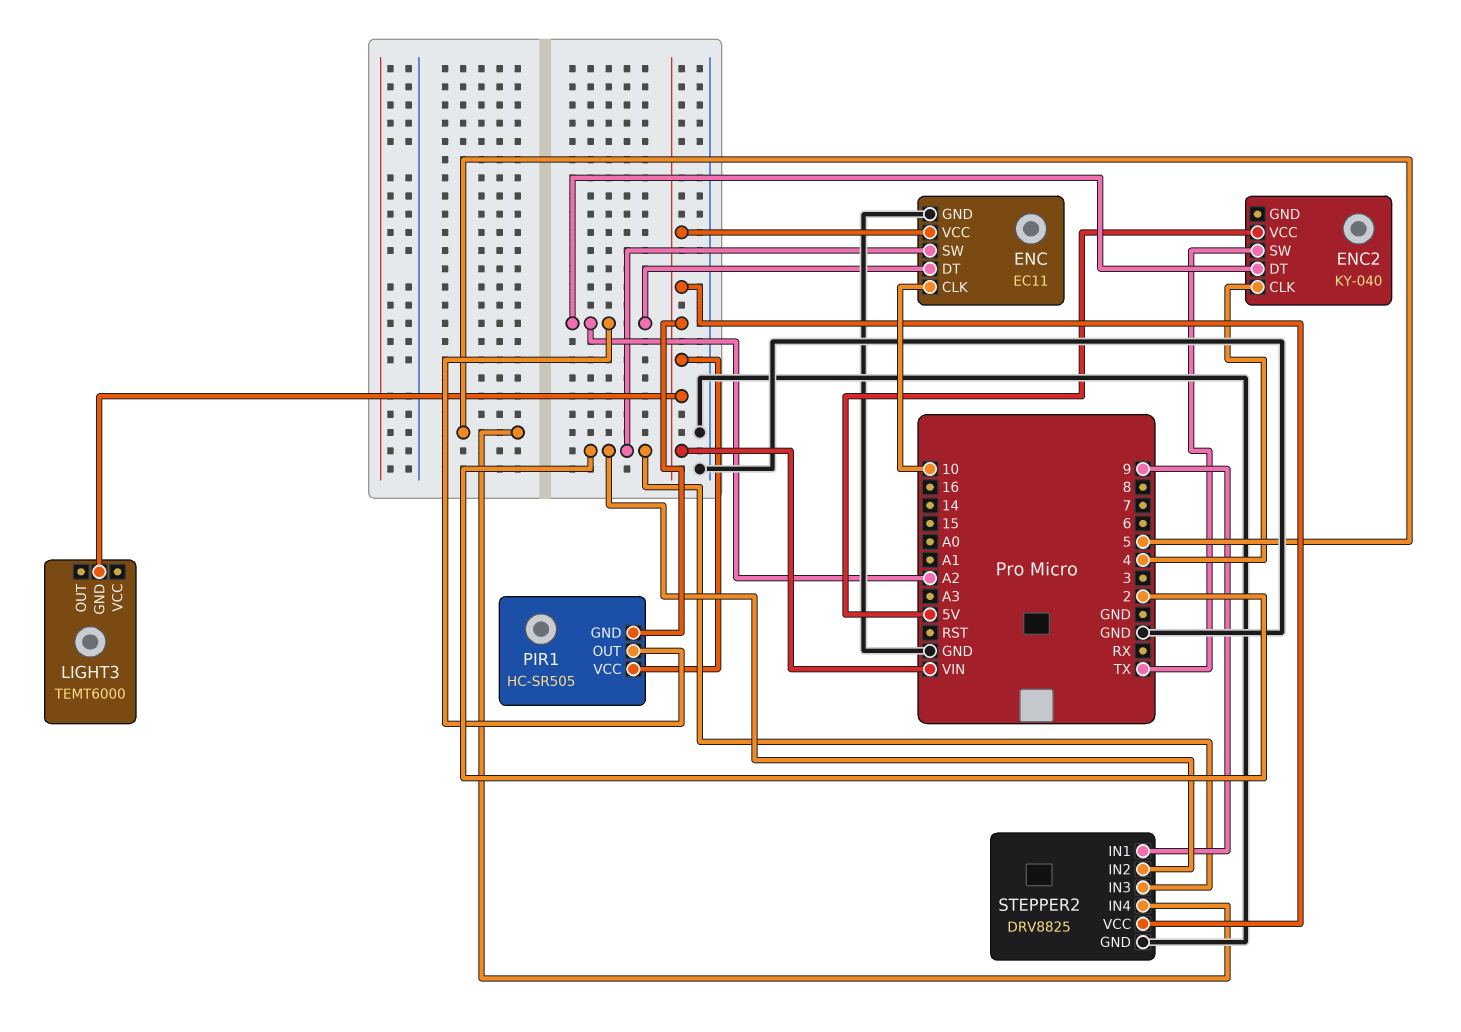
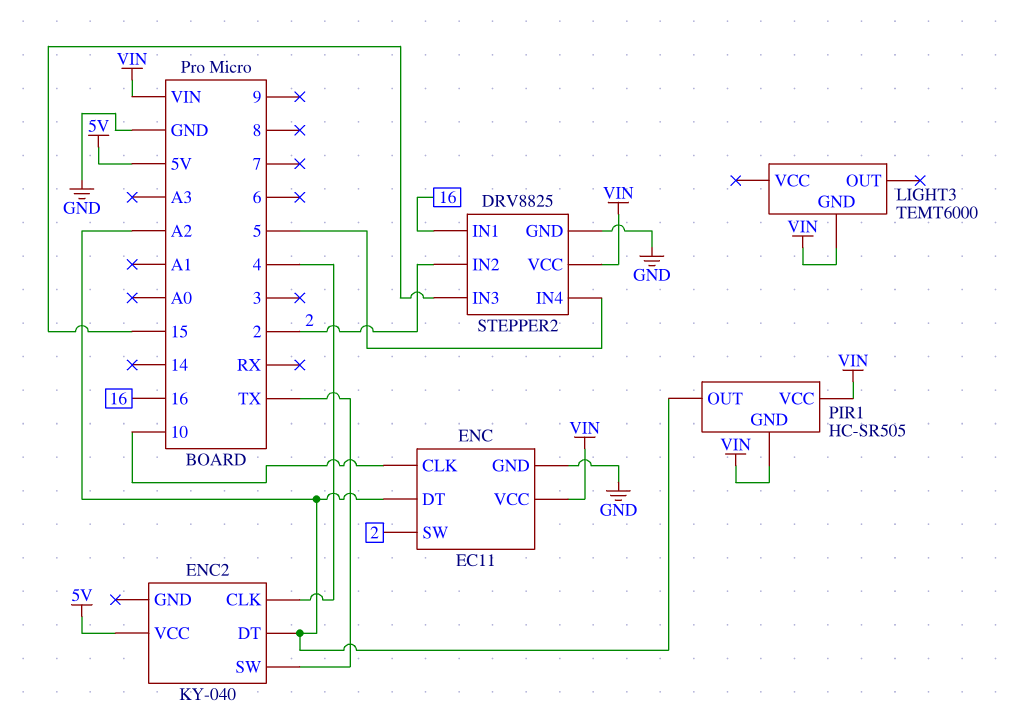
STEPPER2 pin IN1: 9 -> 16
STEPPER2 pin IN3: 2 -> 15

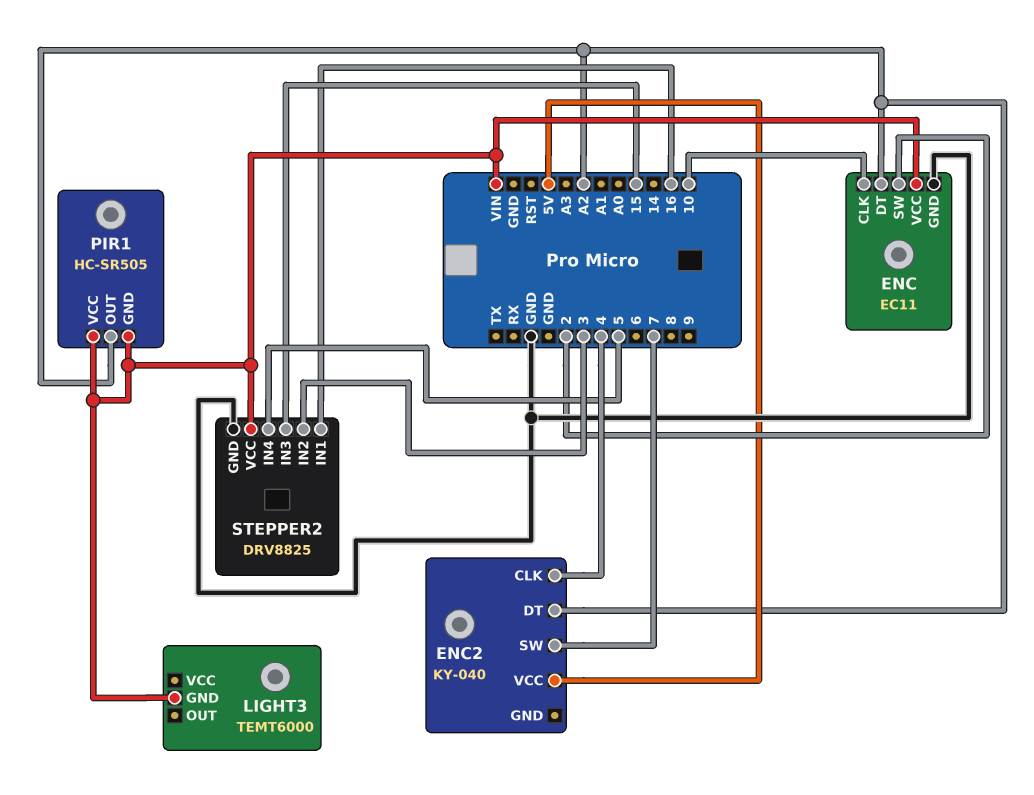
ENC2 pin SW: TX -> 7
STEPPER2 pin IN2: 2 -> 3

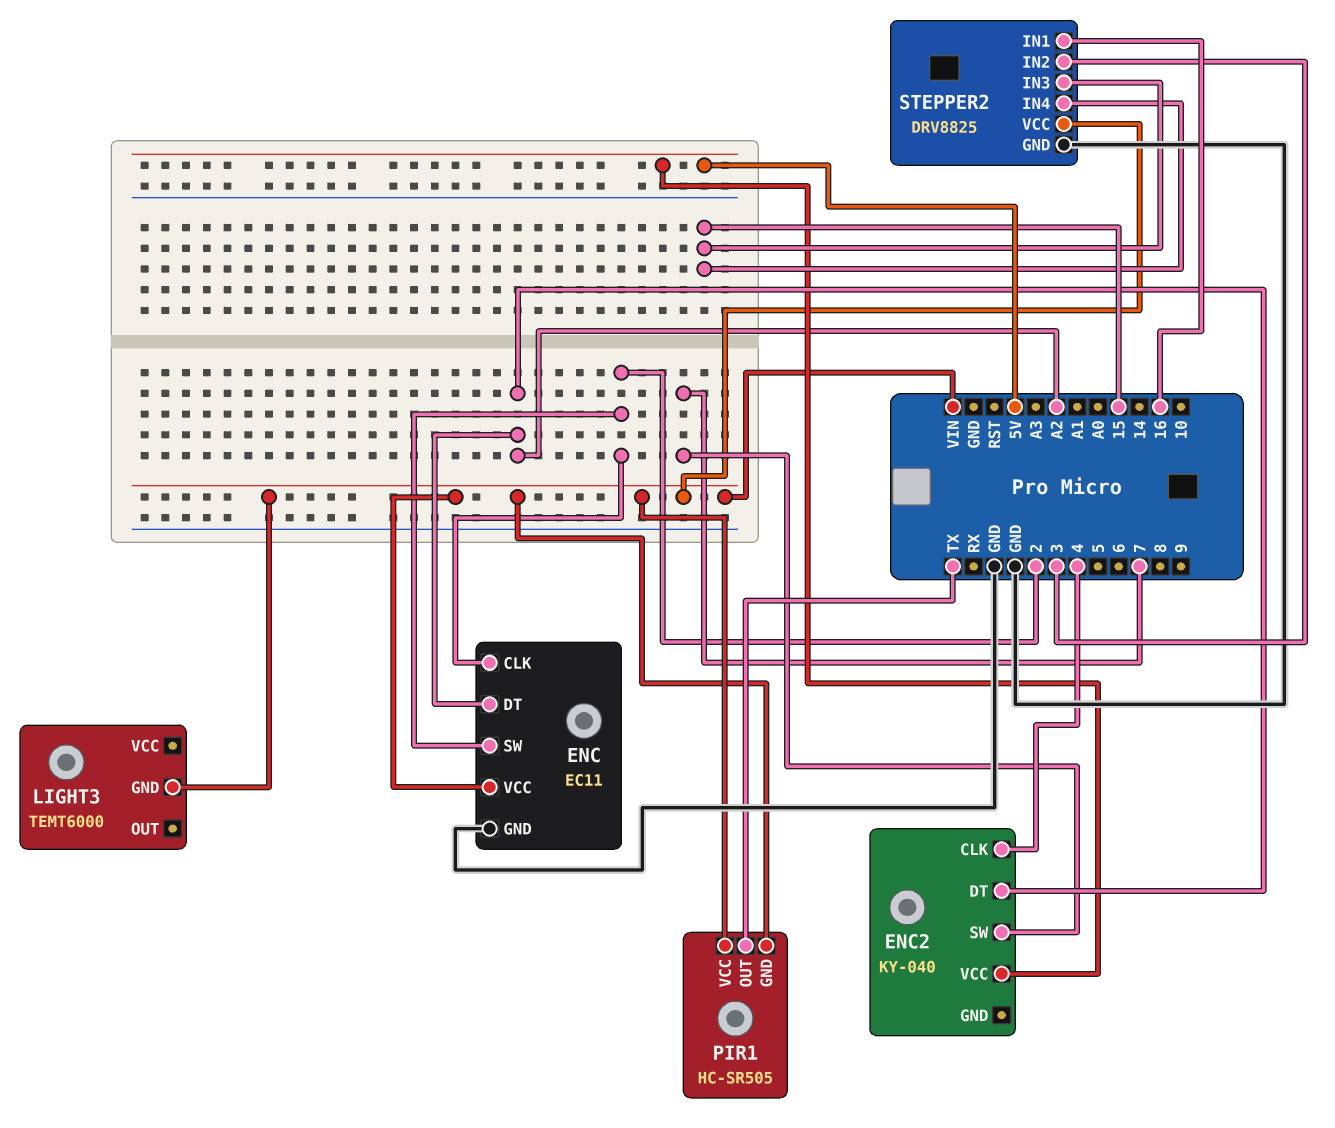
ENC pin CLK: 10 -> 2
PIR1 pin OUT: A2 -> TX
STEPPER2 pin IN4: 5 -> 15

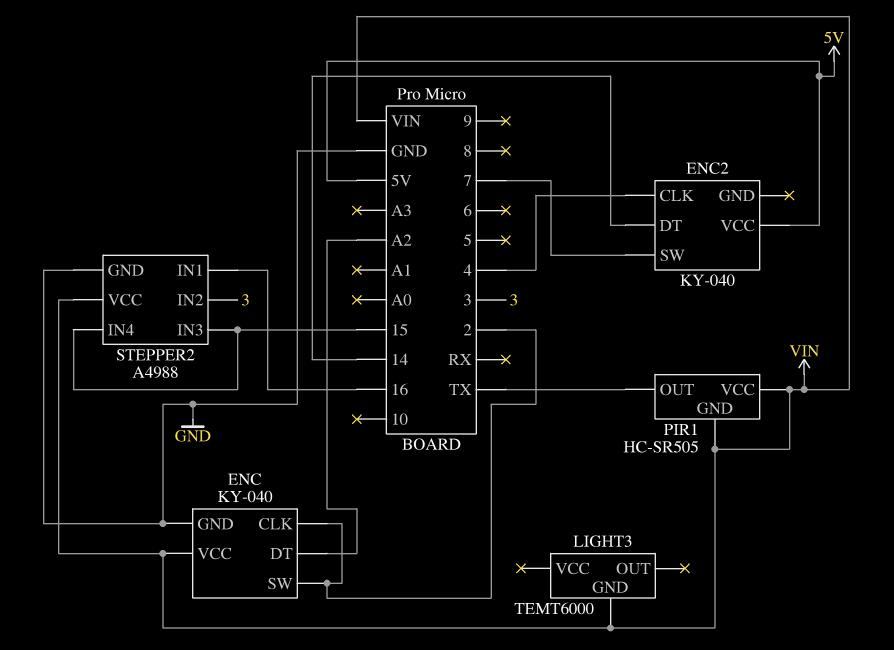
ENC: EC11 -> KY-040
ENC2 pin DT: A2 -> 14
STEPPER2: DRV8825 -> A4988

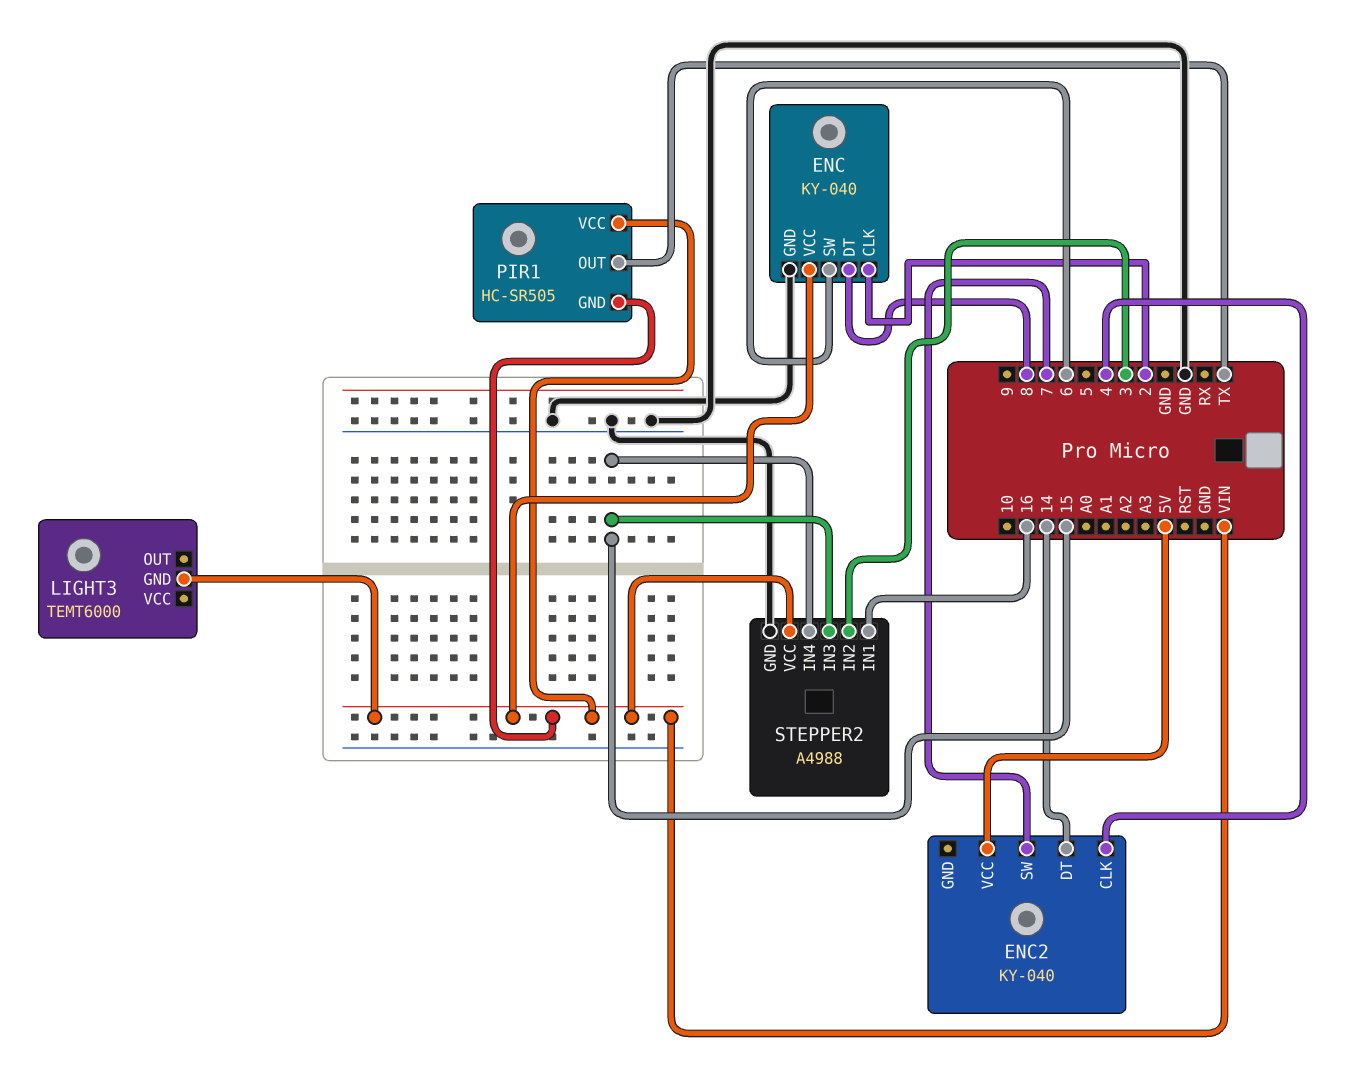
ENC pin DT: A2 -> 8
ENC pin SW: 2 -> 6

